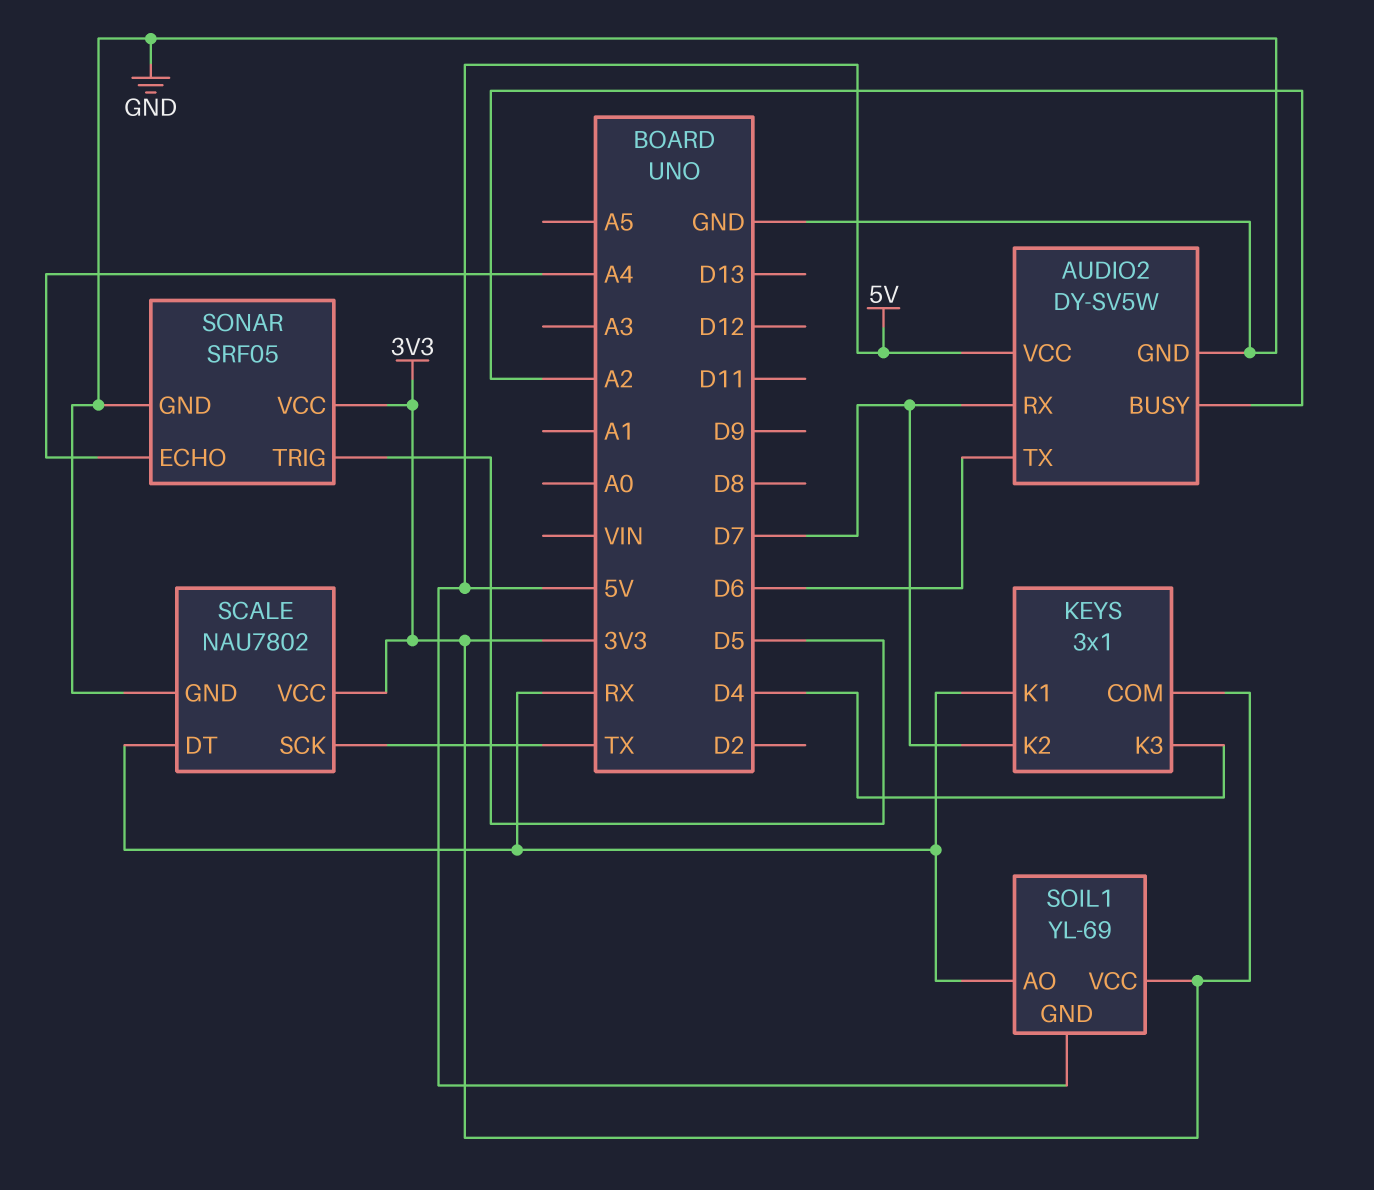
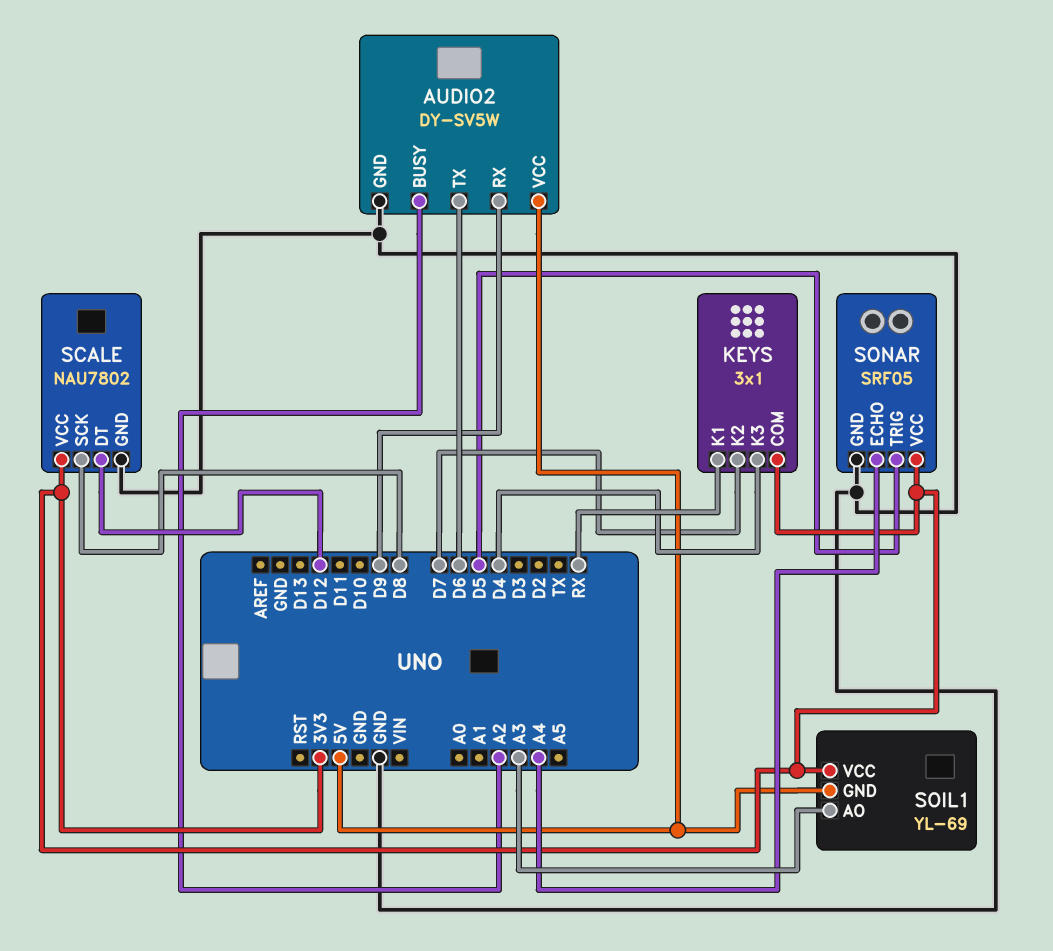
AUDIO2 pin RX: D7 -> D9
SCALE pin DT: RX -> D12
SCALE pin SCK: TX -> D8
SOIL1 pin AO: RX -> A3

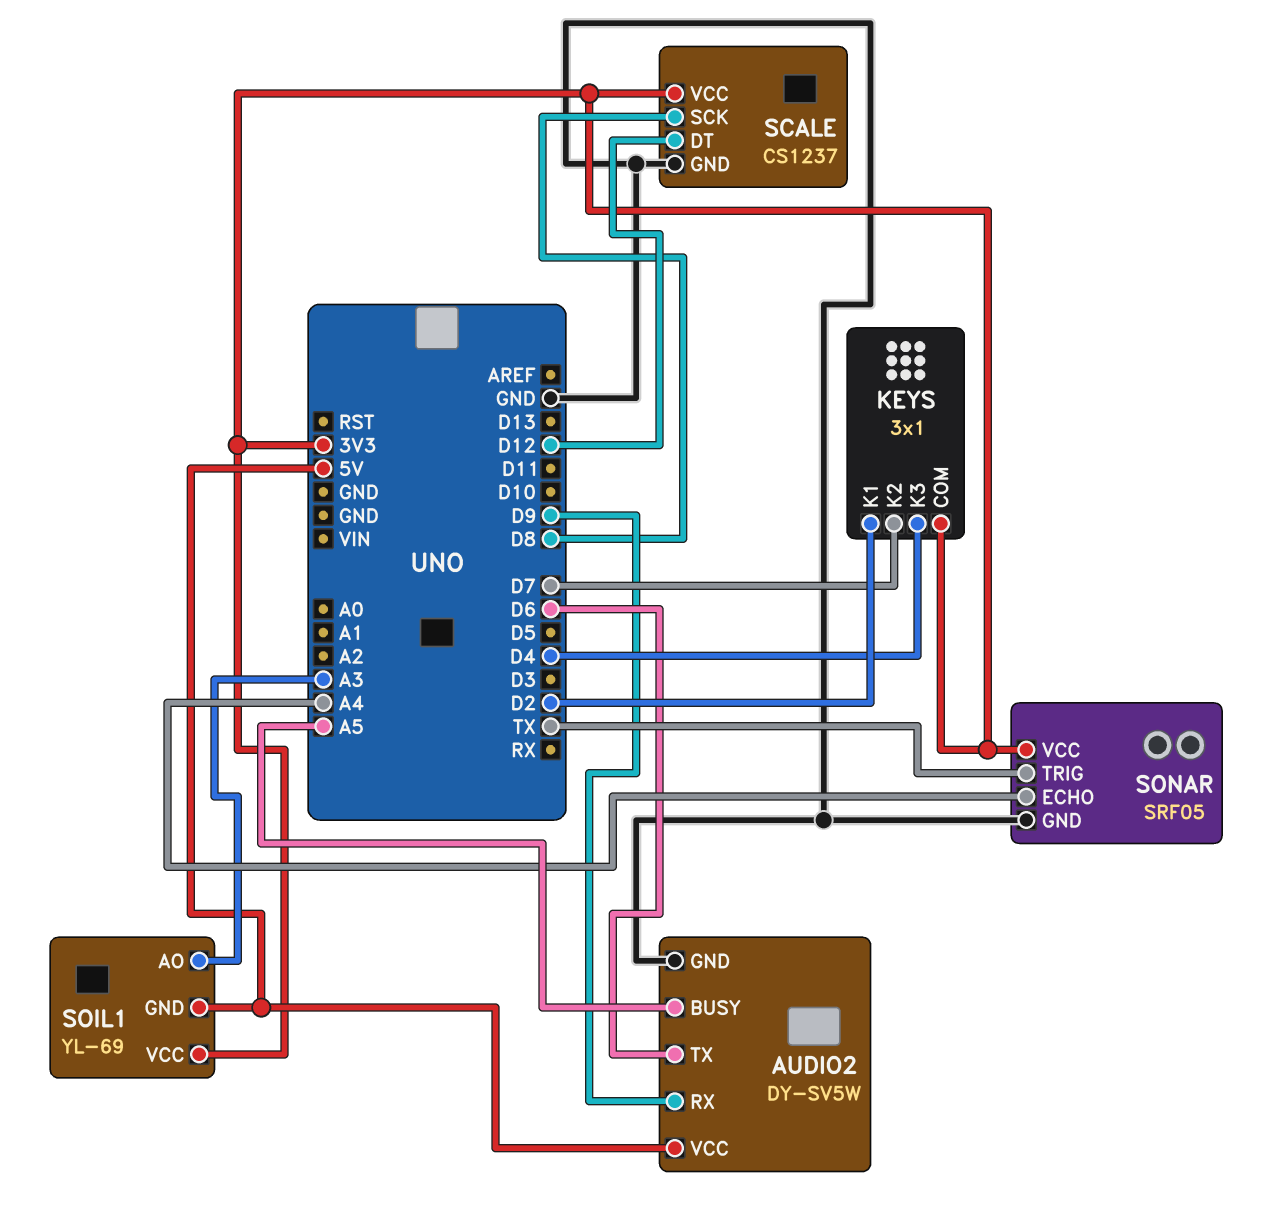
AUDIO2 pin BUSY: A2 -> A5
KEYS pin K1: RX -> D2
SCALE: NAU7802 -> CS1237
SONAR pin TRIG: D5 -> TX

